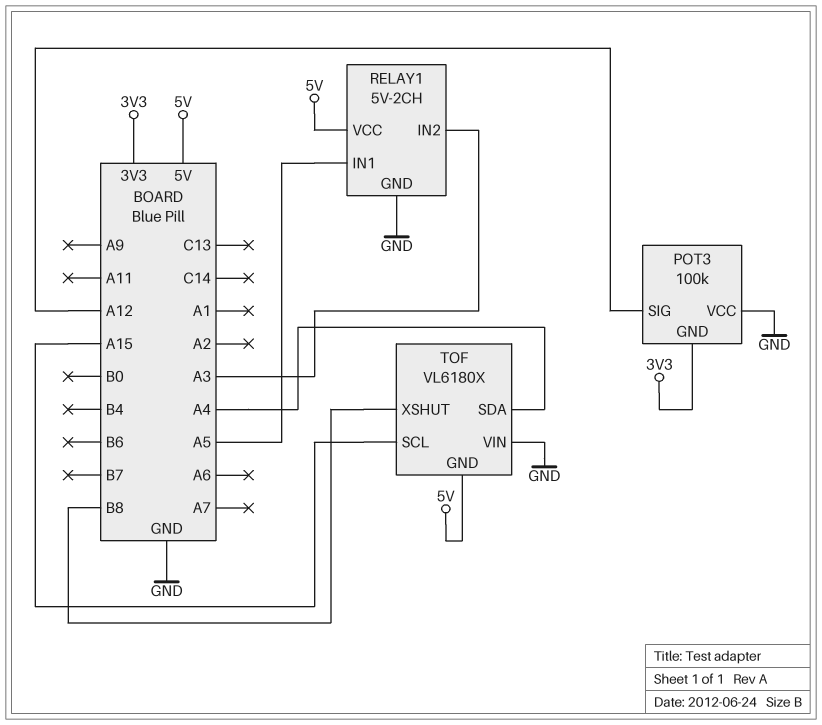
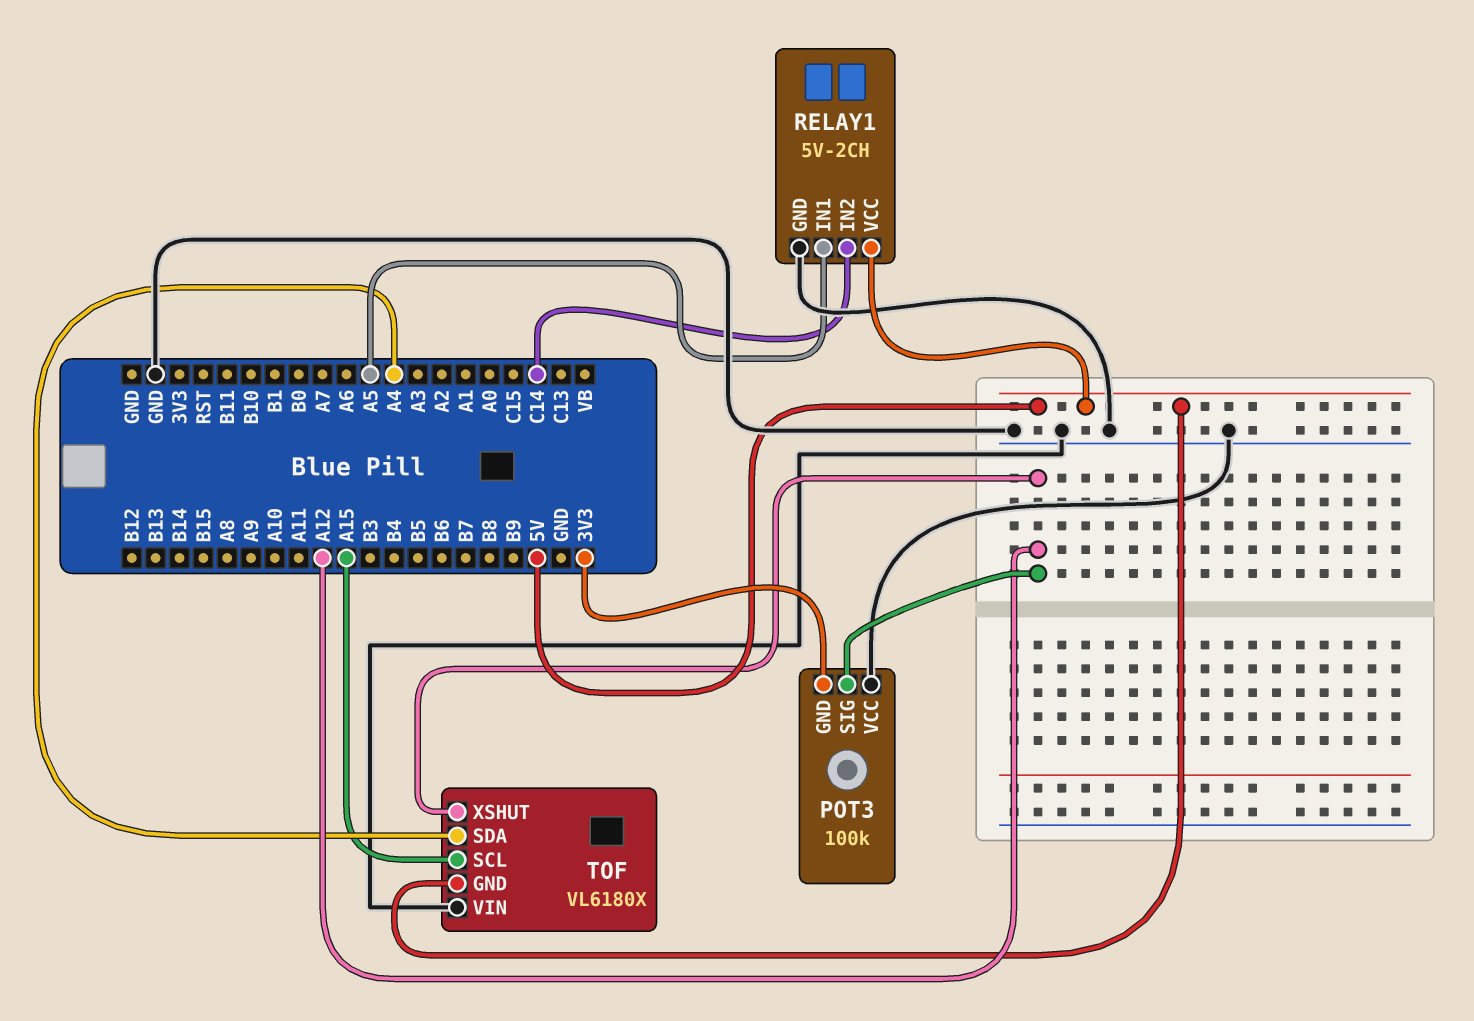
RELAY1 pin IN2: A3 -> C14
TOF pin XSHUT: B8 -> A12

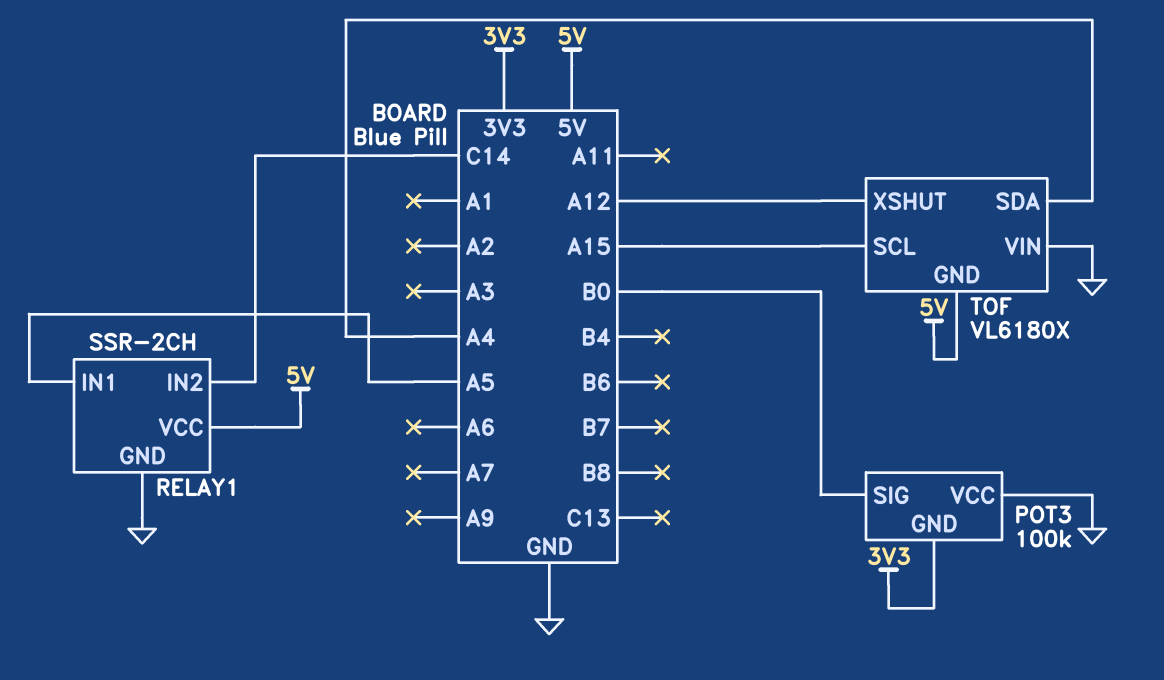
POT3 pin SIG: A12 -> B0
RELAY1: 5V-2CH -> SSR-2CH

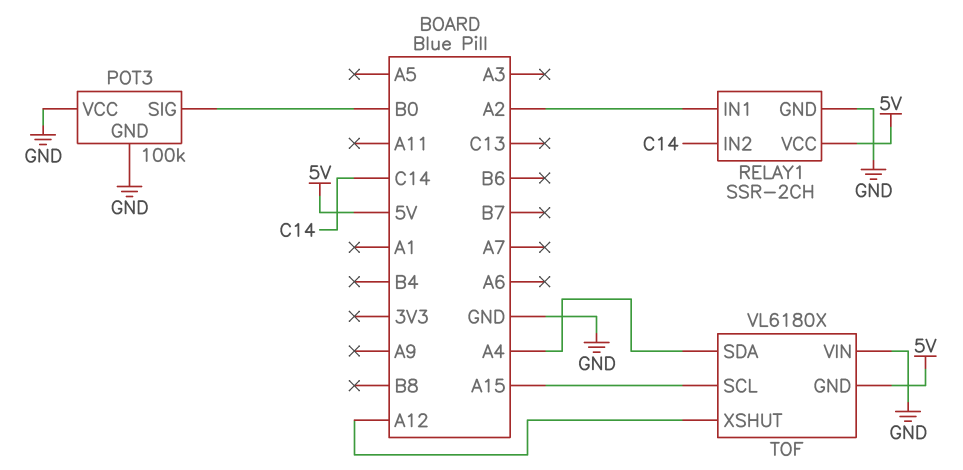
POT3 pin GND: 3V3 -> GND
RELAY1 pin IN1: A5 -> A2

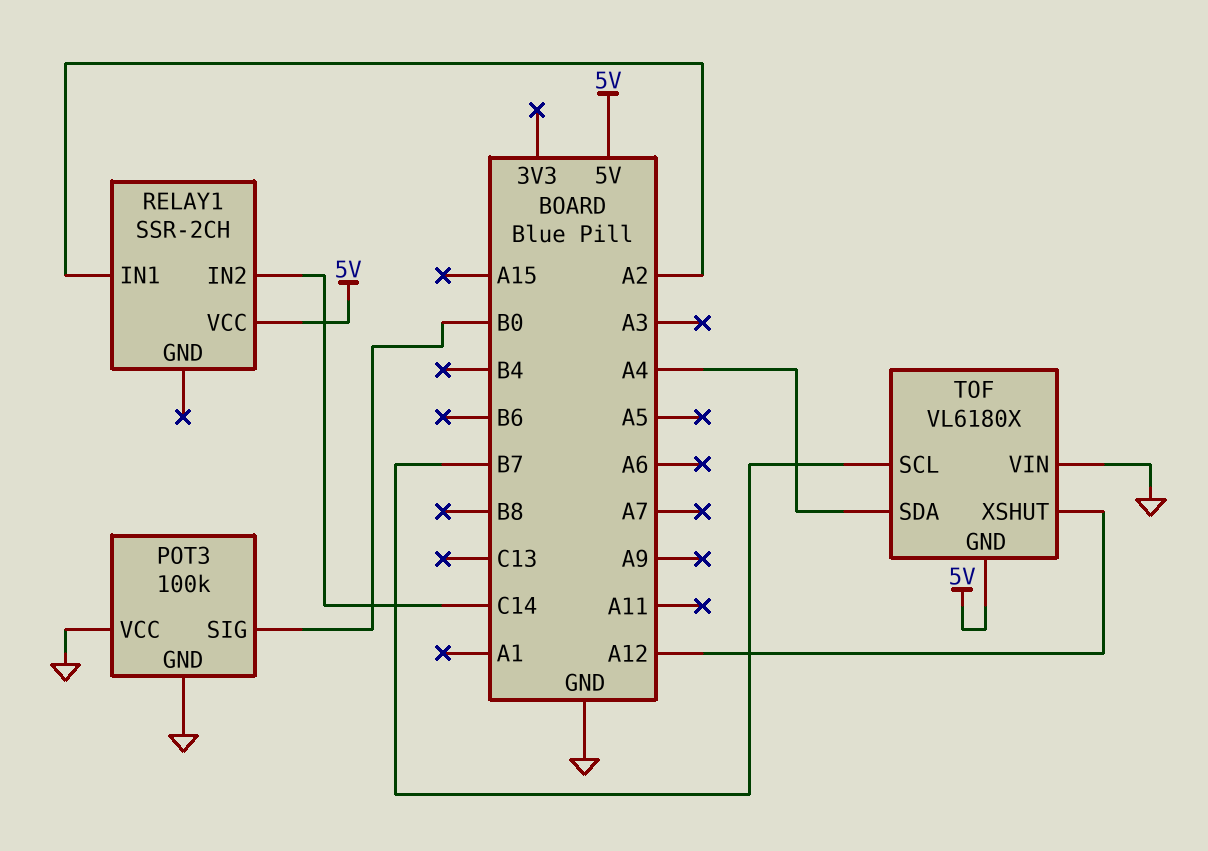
RELAY1 pin GND: GND -> none
TOF pin SCL: A15 -> B7

